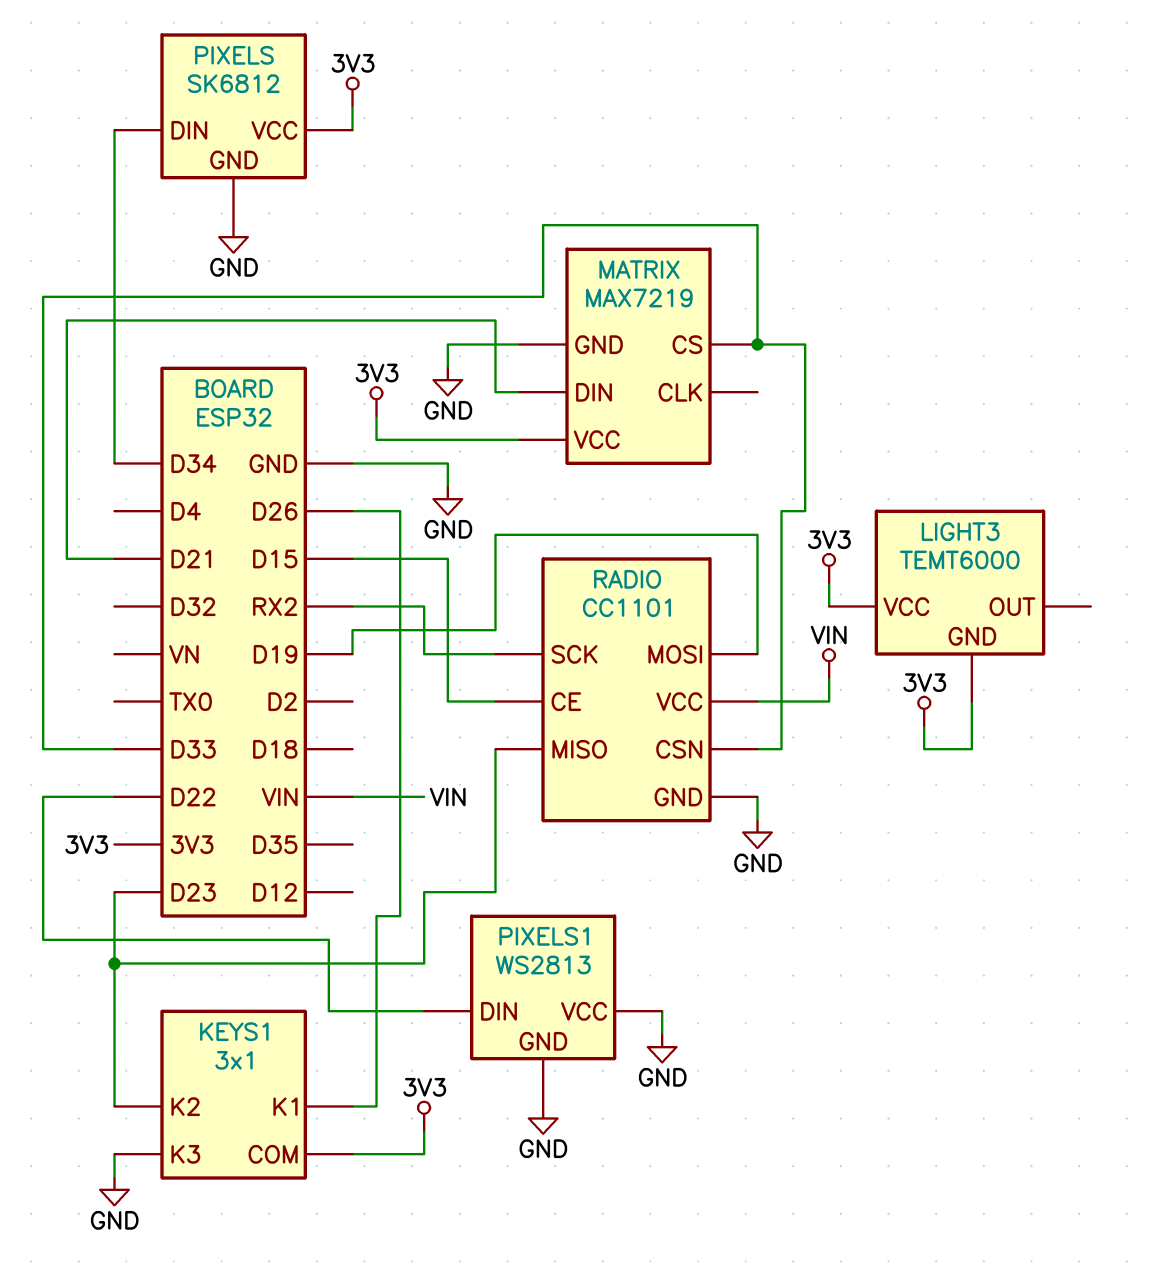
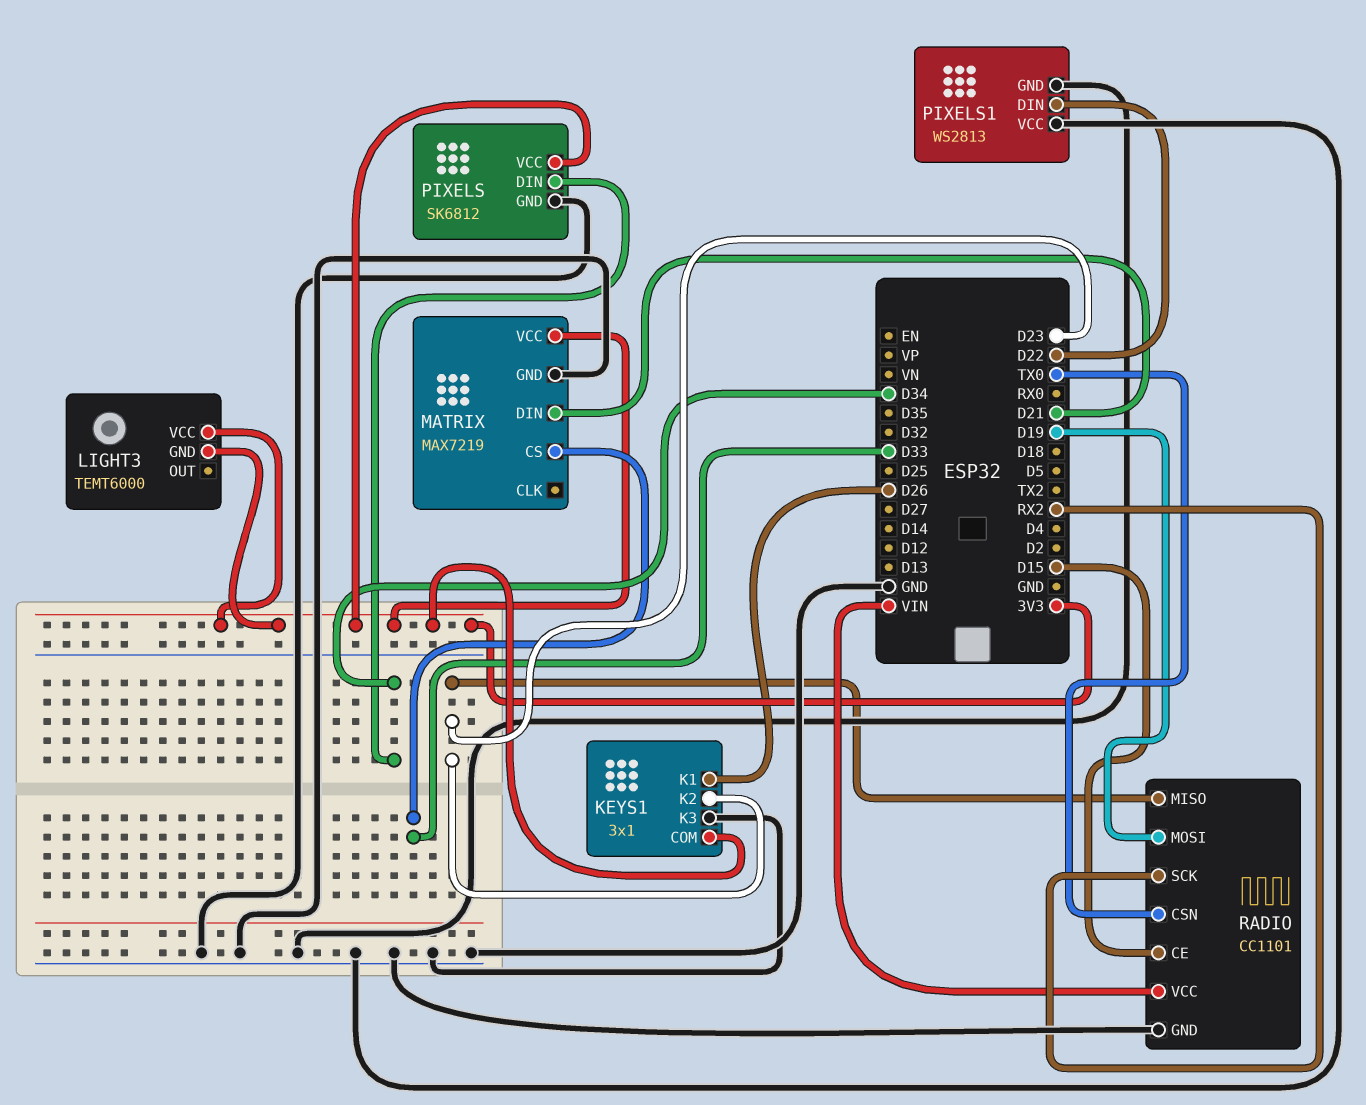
RADIO pin CSN: D33 -> TX0

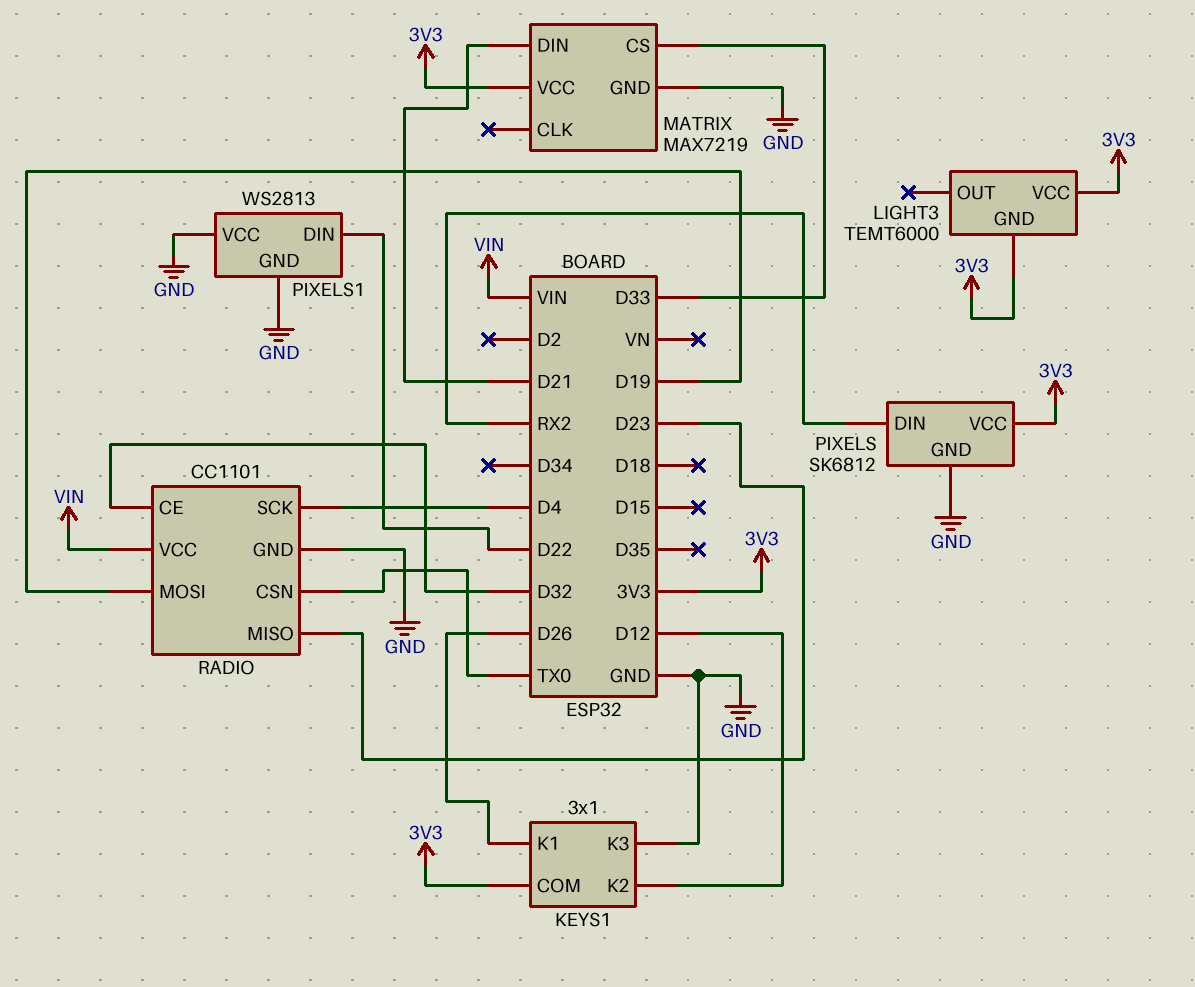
KEYS1 pin K2: D23 -> D12
PIXELS pin DIN: D34 -> RX2
RADIO pin CE: D15 -> D32
RADIO pin SCK: RX2 -> D4

